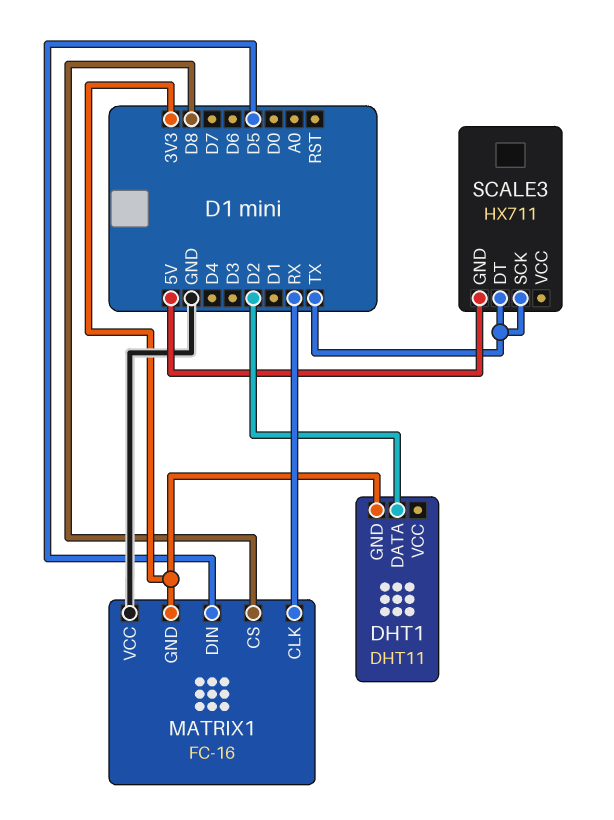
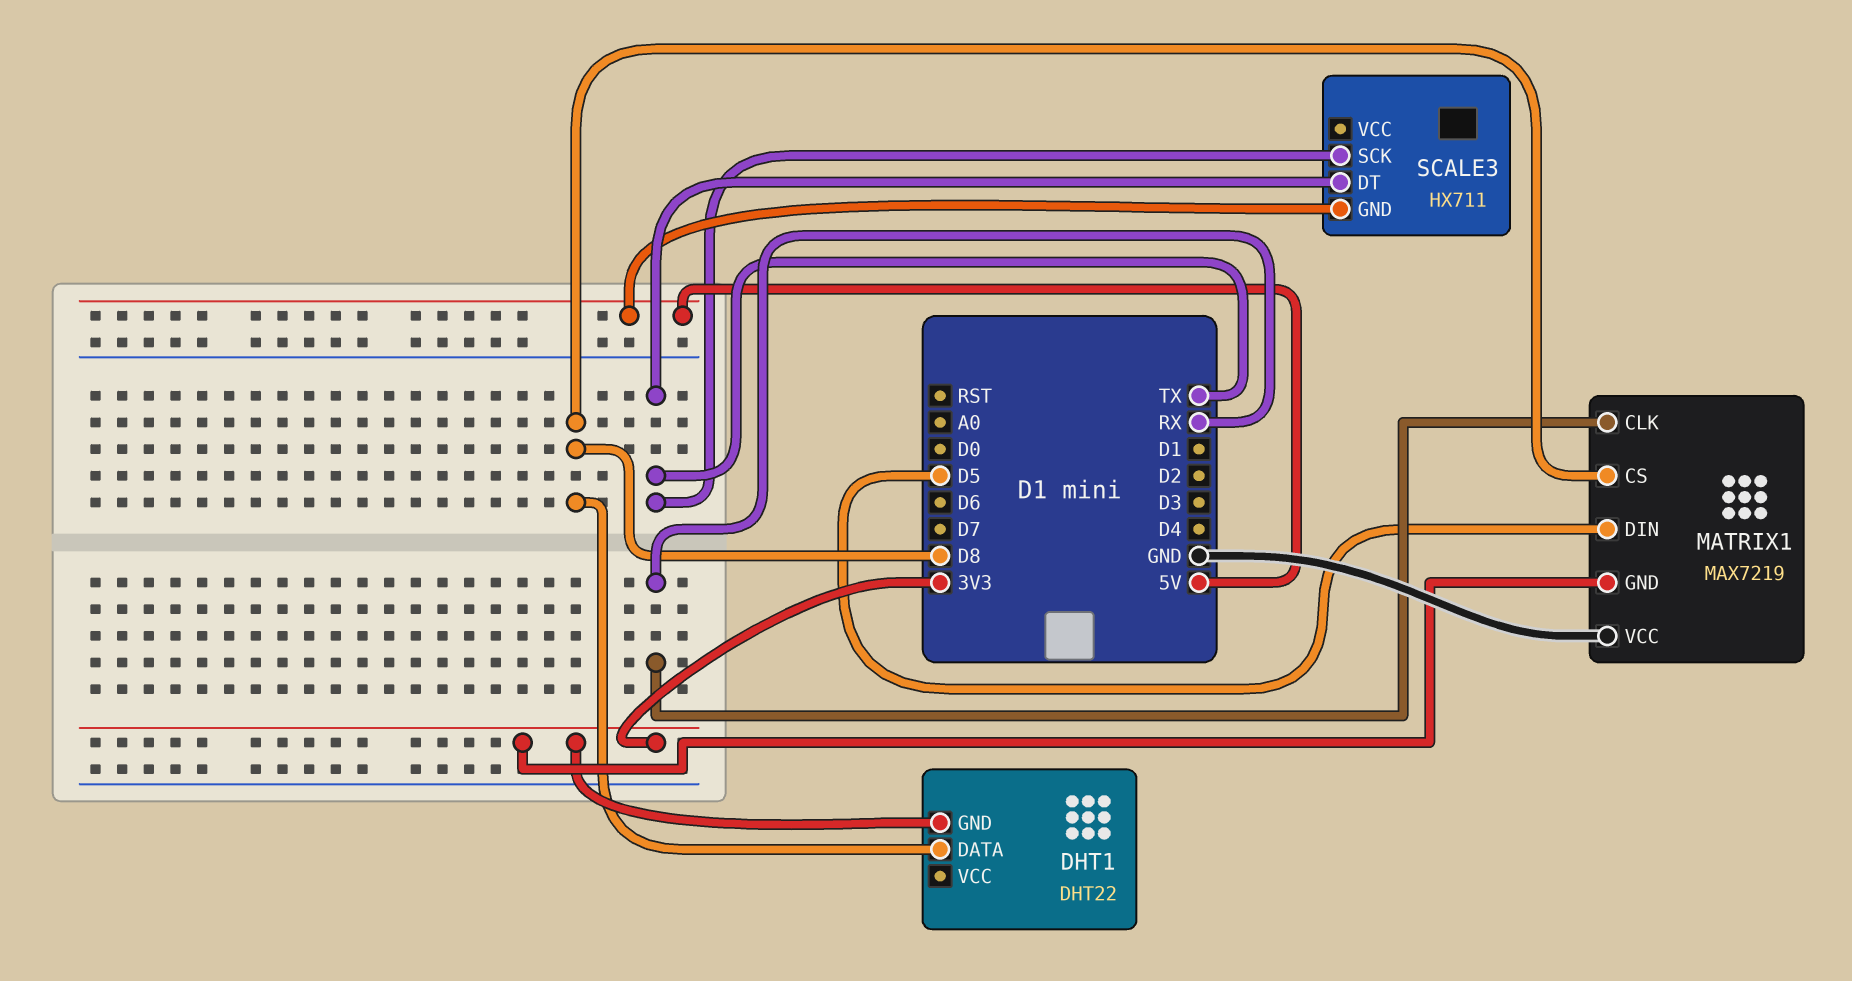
DHT1: DHT11 -> DHT22
DHT1 pin DATA: D2 -> D8
MATRIX1: FC-16 -> MAX7219

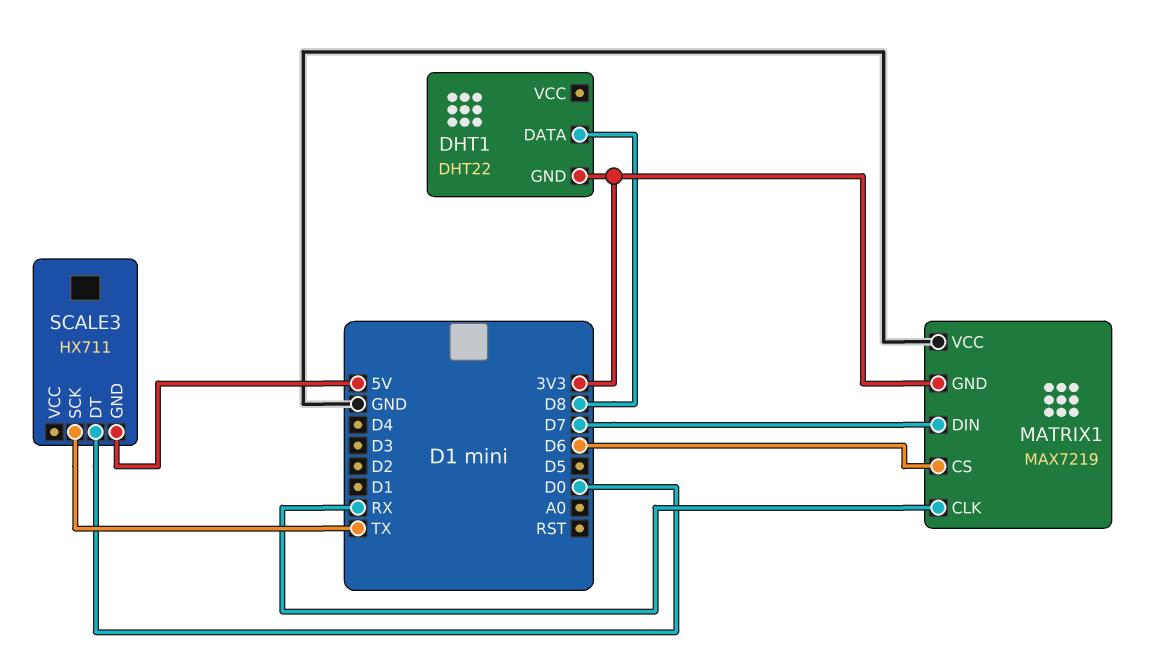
MATRIX1 pin CS: D8 -> D6
MATRIX1 pin DIN: D5 -> D7
SCALE3 pin DT: TX -> D0

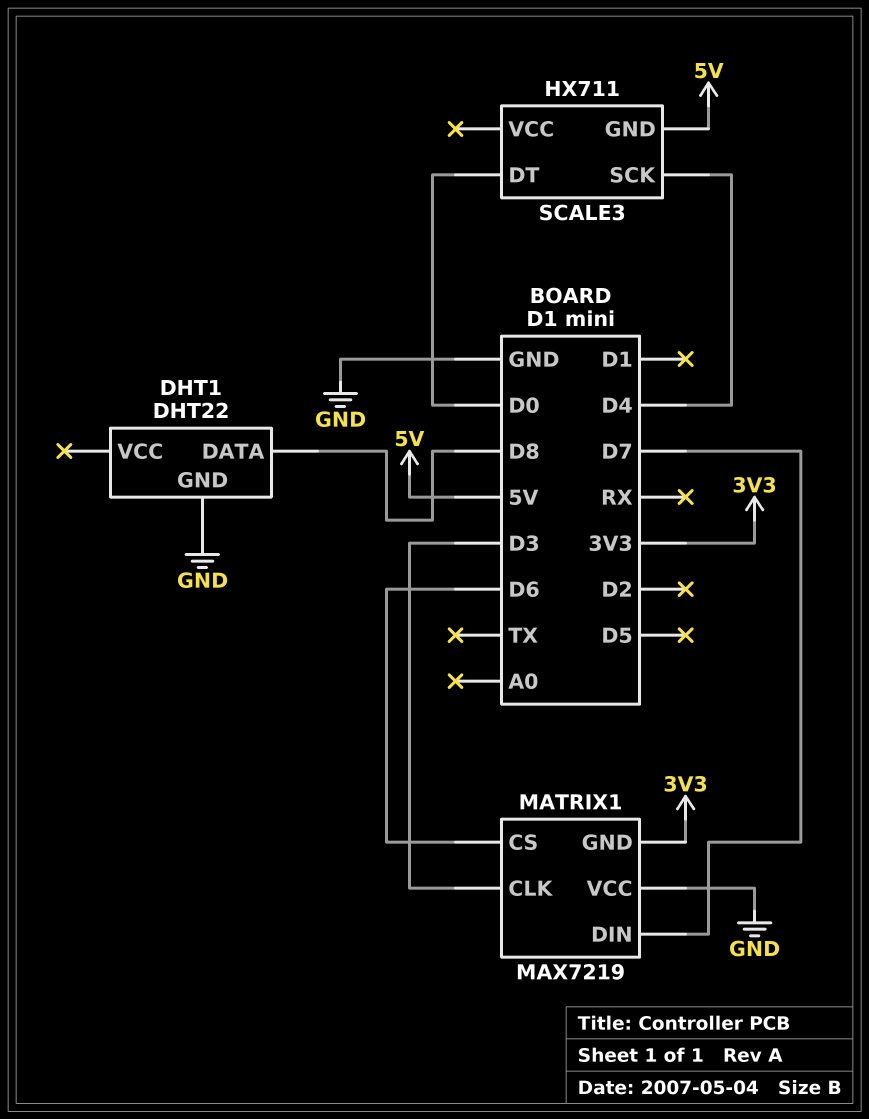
DHT1 pin GND: 3V3 -> GND
MATRIX1 pin CLK: RX -> D3
SCALE3 pin SCK: TX -> D4

